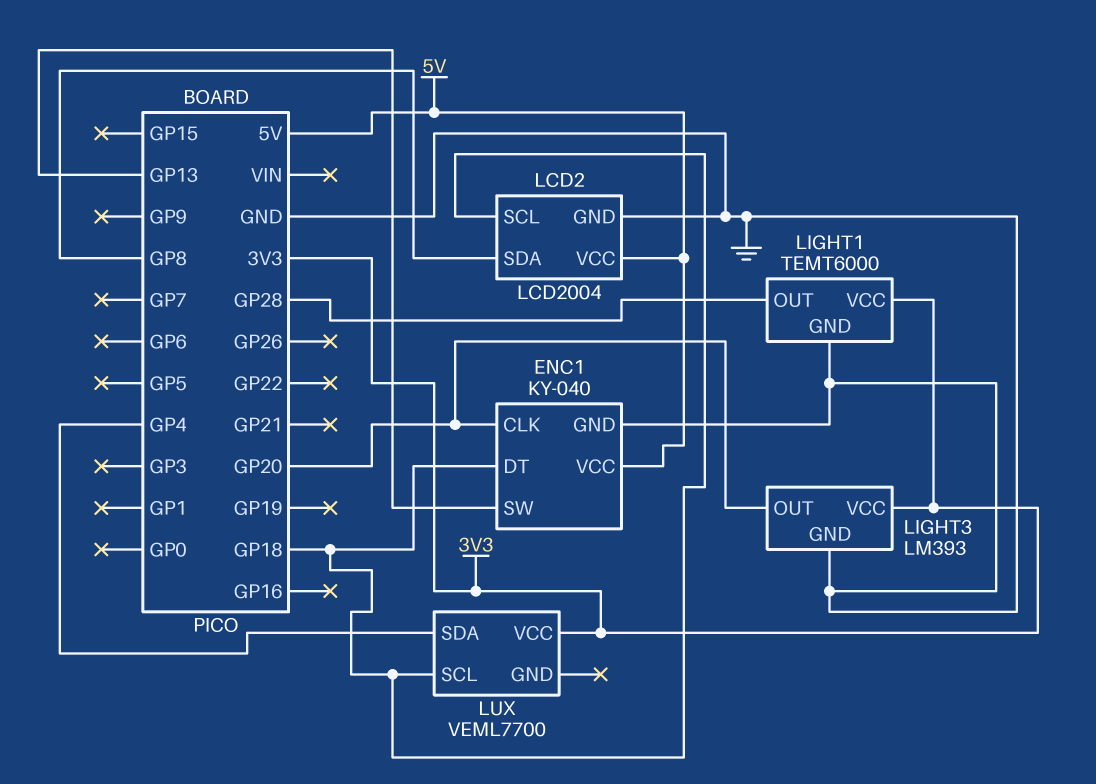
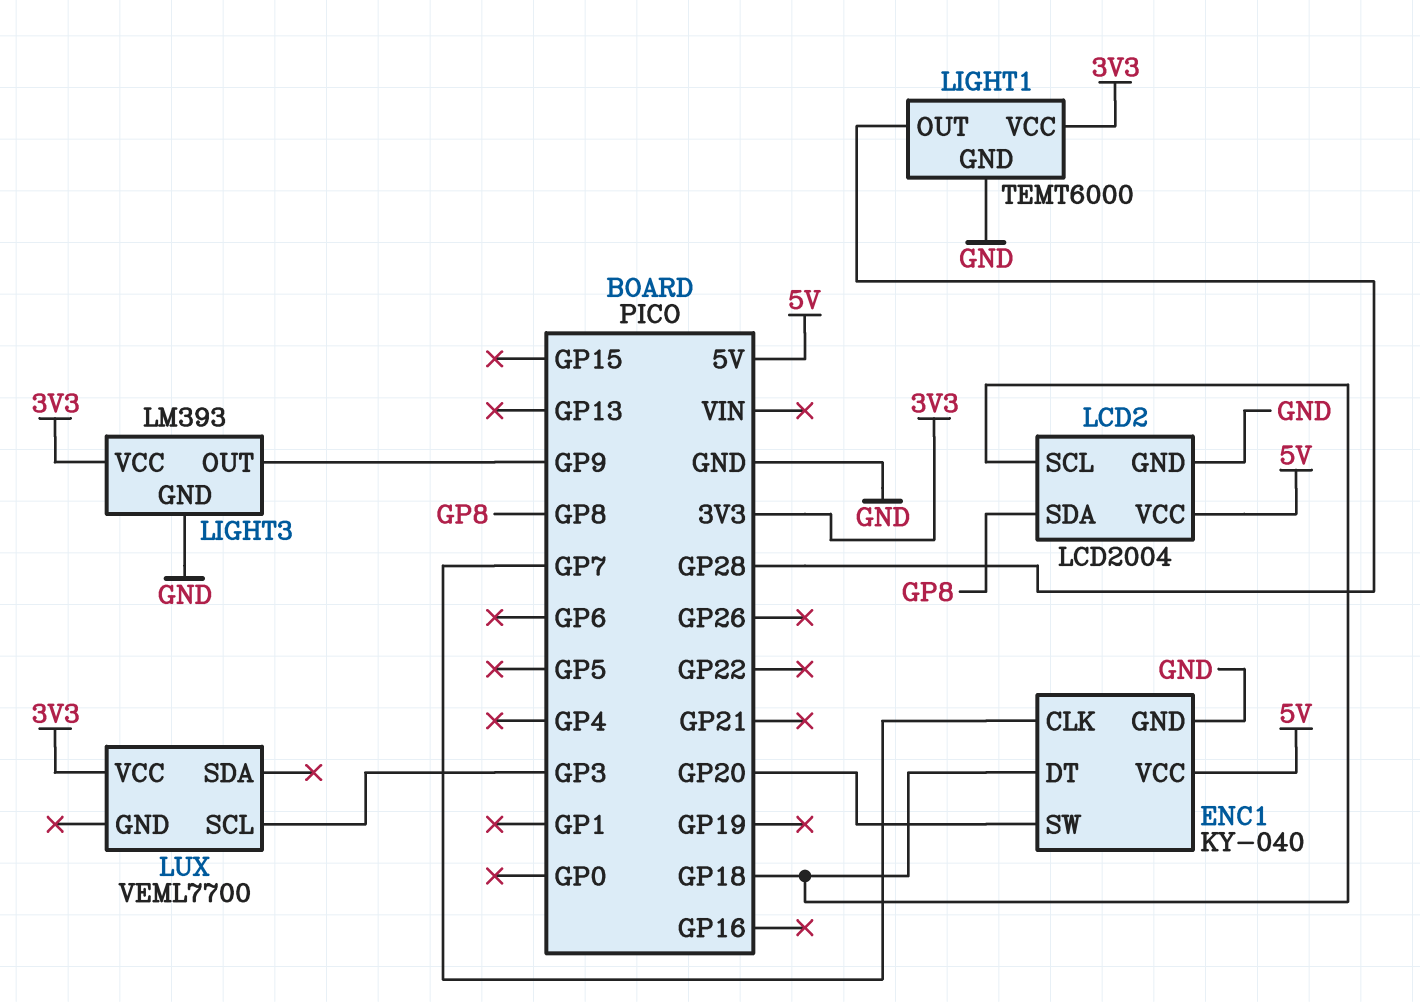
ENC1 pin CLK: GP20 -> GP7
ENC1 pin SW: GP13 -> GP20
LIGHT3 pin OUT: GP20 -> GP9
LUX pin SCL: GP18 -> GP3
LUX pin SDA: GP4 -> none

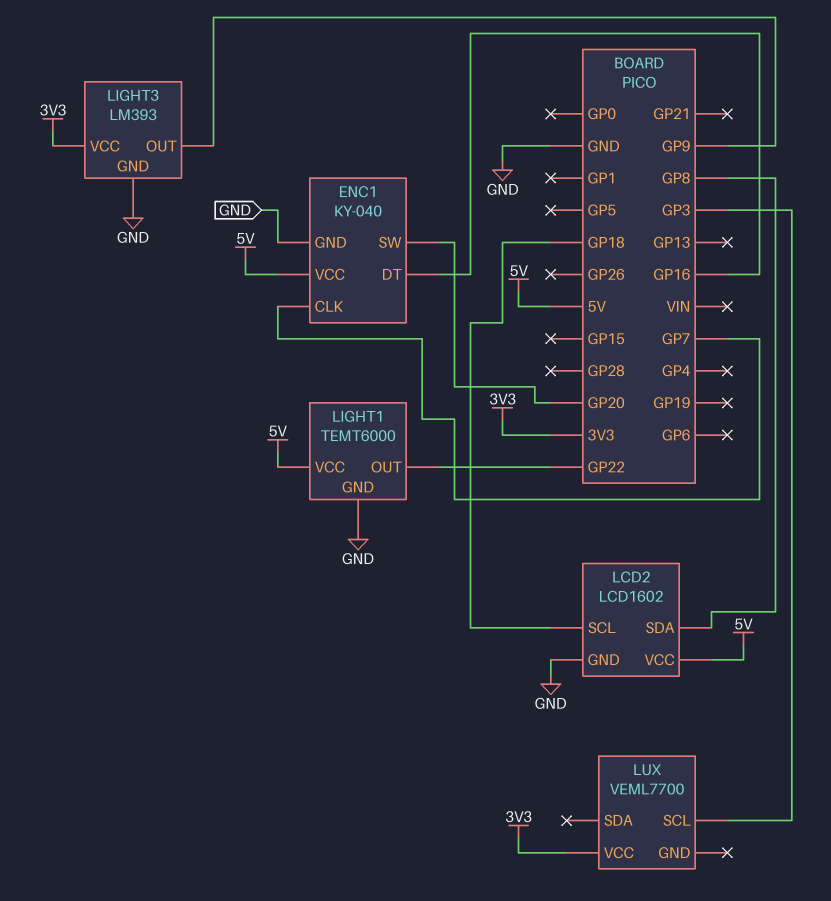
ENC1 pin DT: GP18 -> GP16
LCD2: LCD2004 -> LCD1602
LIGHT1 pin OUT: GP28 -> GP22
LIGHT1 pin VCC: 3V3 -> 5V

